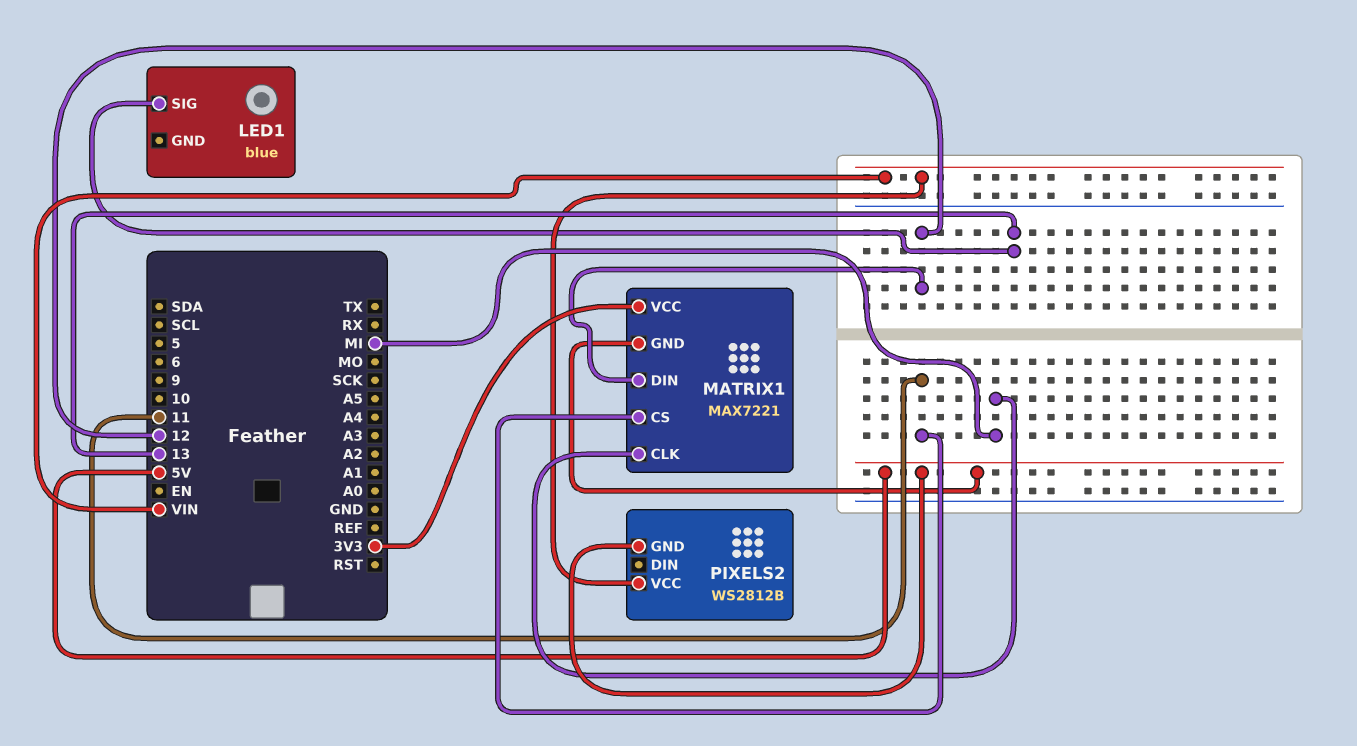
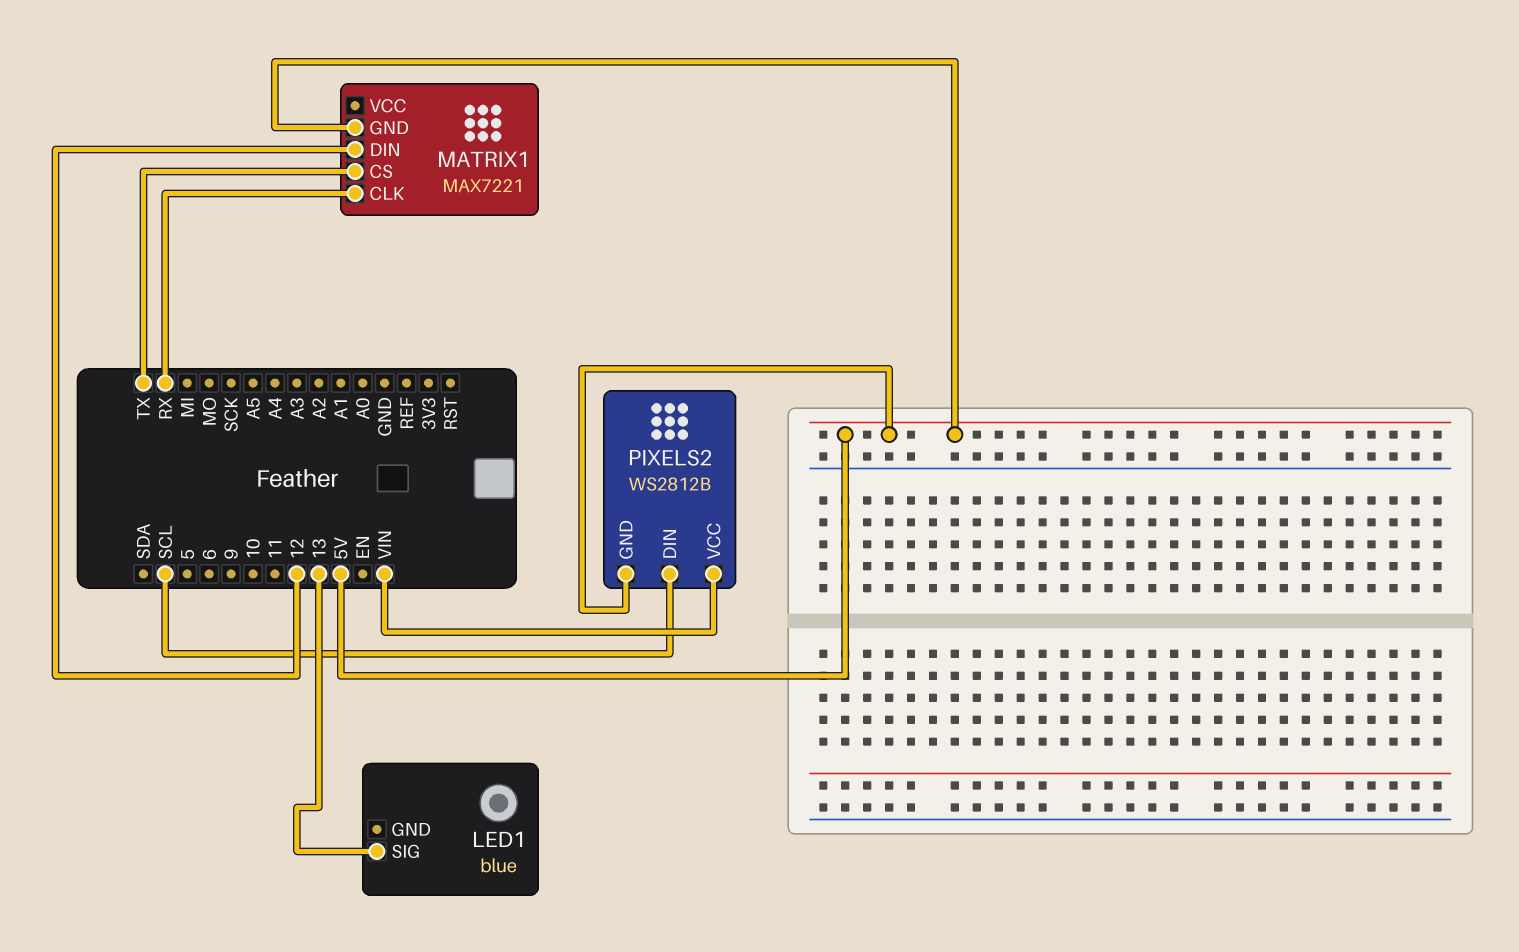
MATRIX1 pin CLK: MI -> RX
MATRIX1 pin CS: 11 -> TX
MATRIX1 pin VCC: 3V3 -> none
PIXELS2 pin DIN: none -> SCL

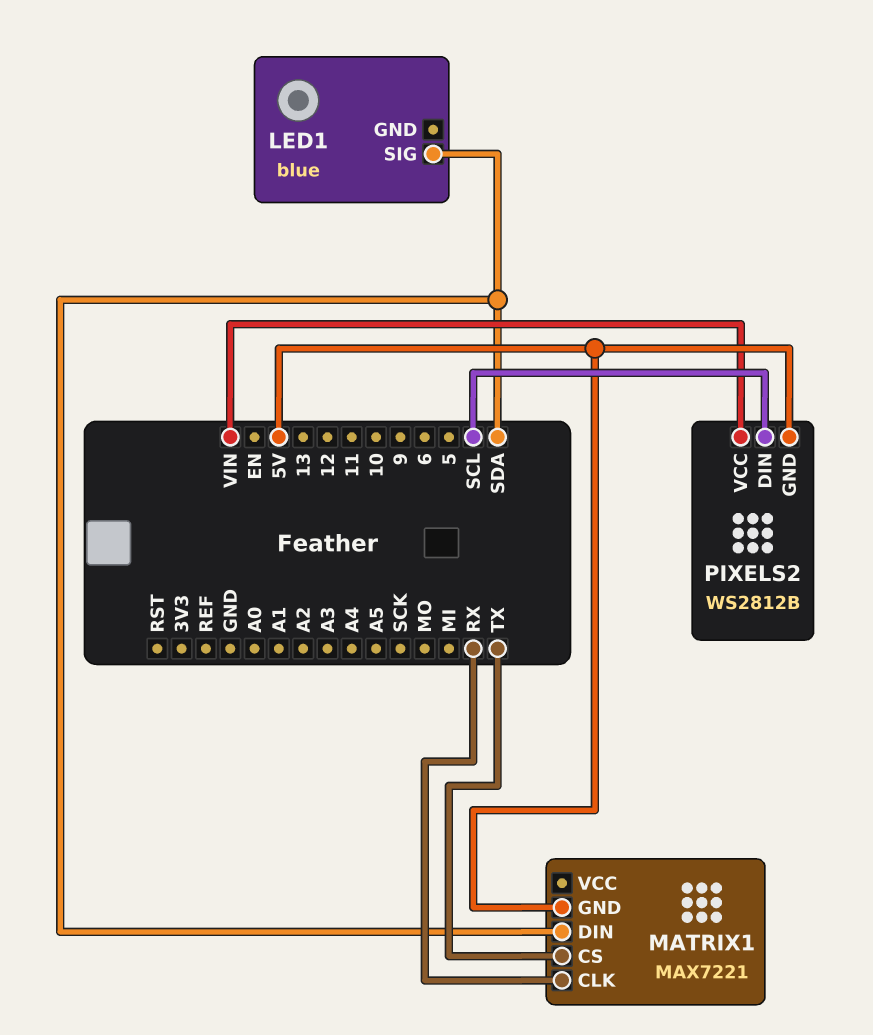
LED1 pin SIG: 13 -> SDA
MATRIX1 pin DIN: 12 -> SDA

